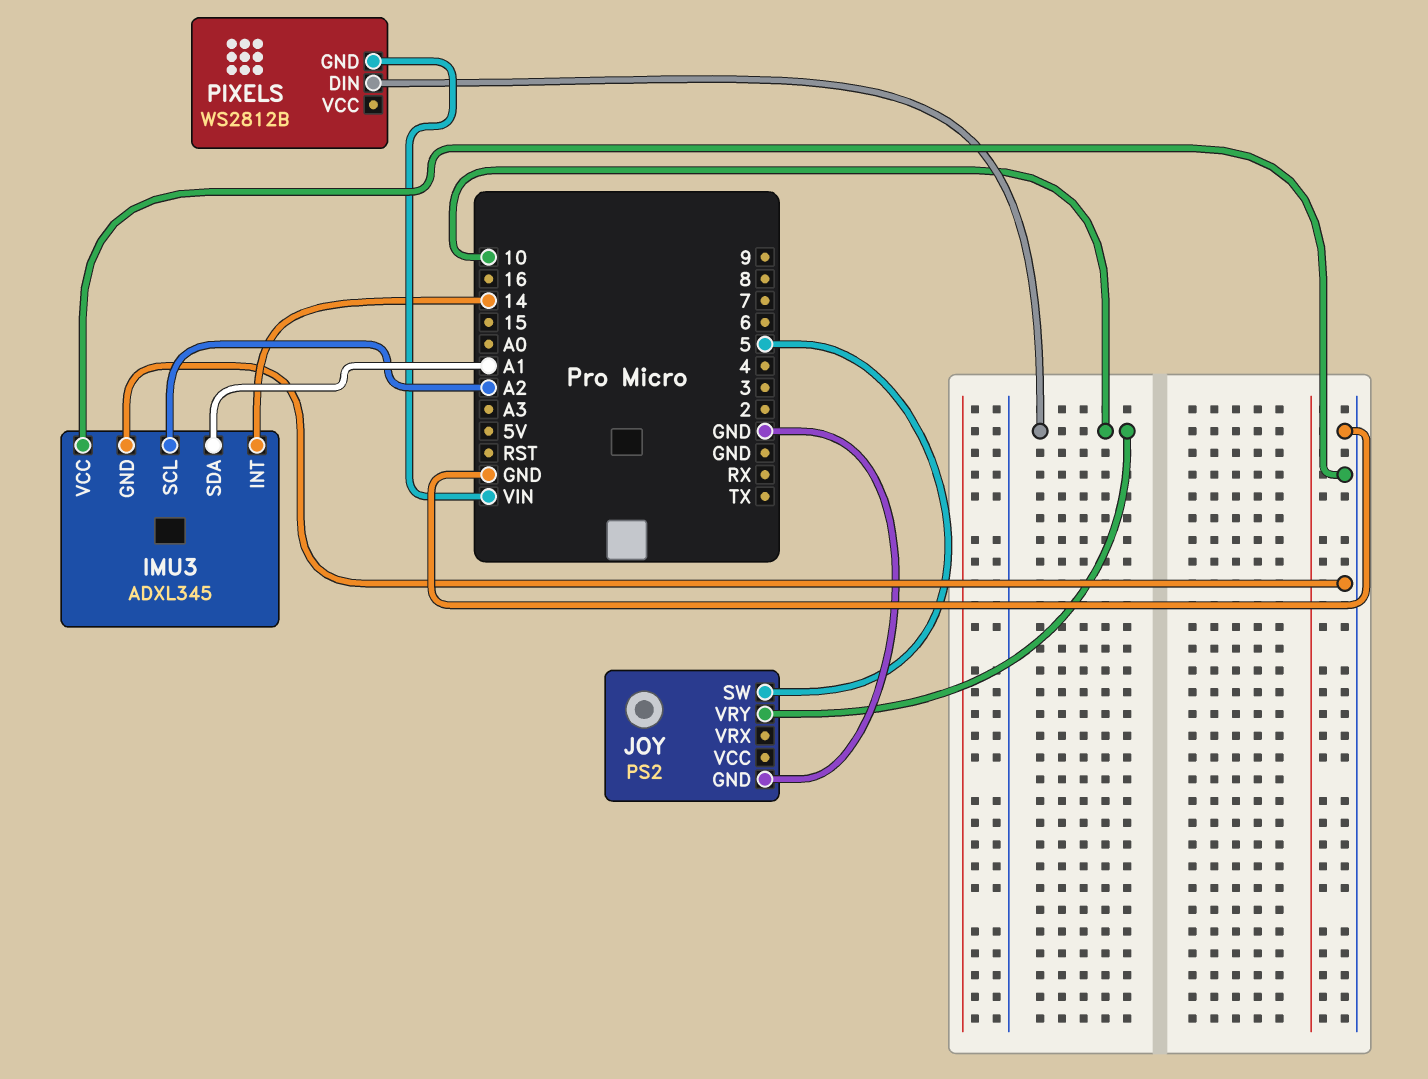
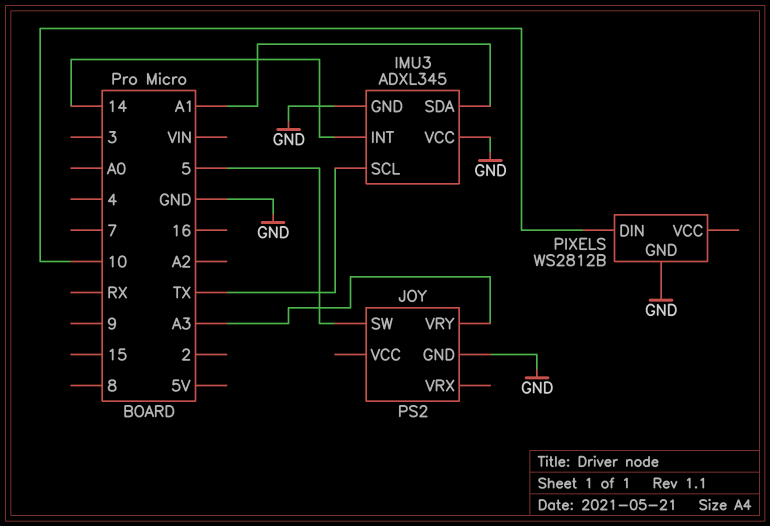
IMU3 pin SCL: A2 -> TX
JOY pin VRY: 10 -> A3
PIXELS pin GND: VIN -> GND

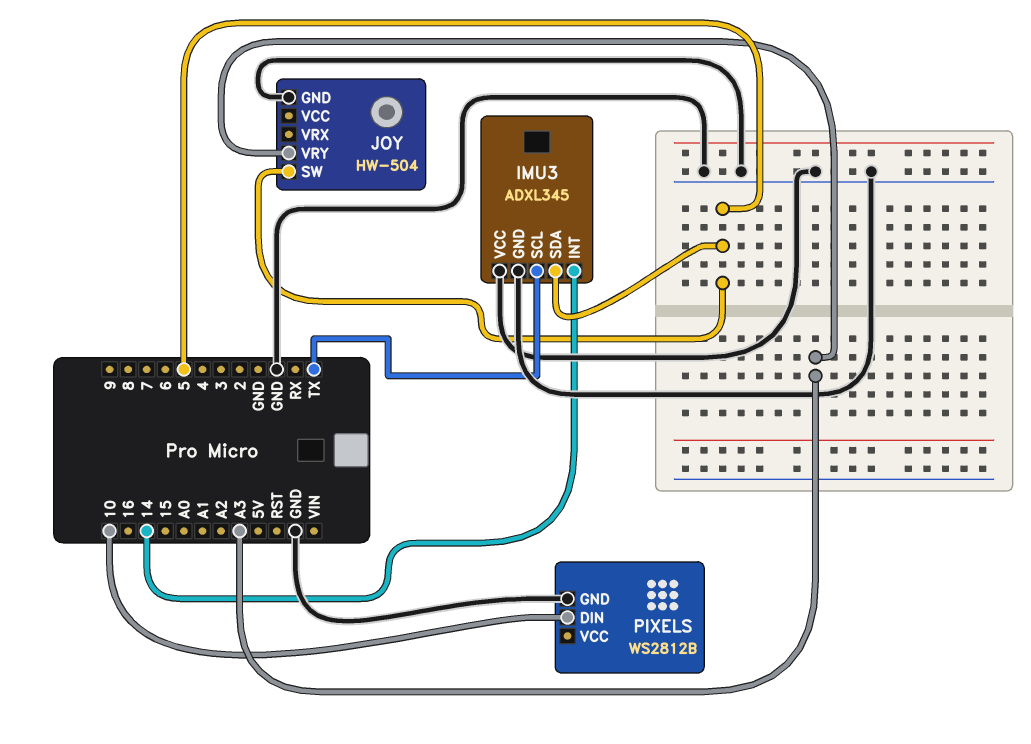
IMU3 pin SDA: A1 -> 5
JOY: PS2 -> HW-504

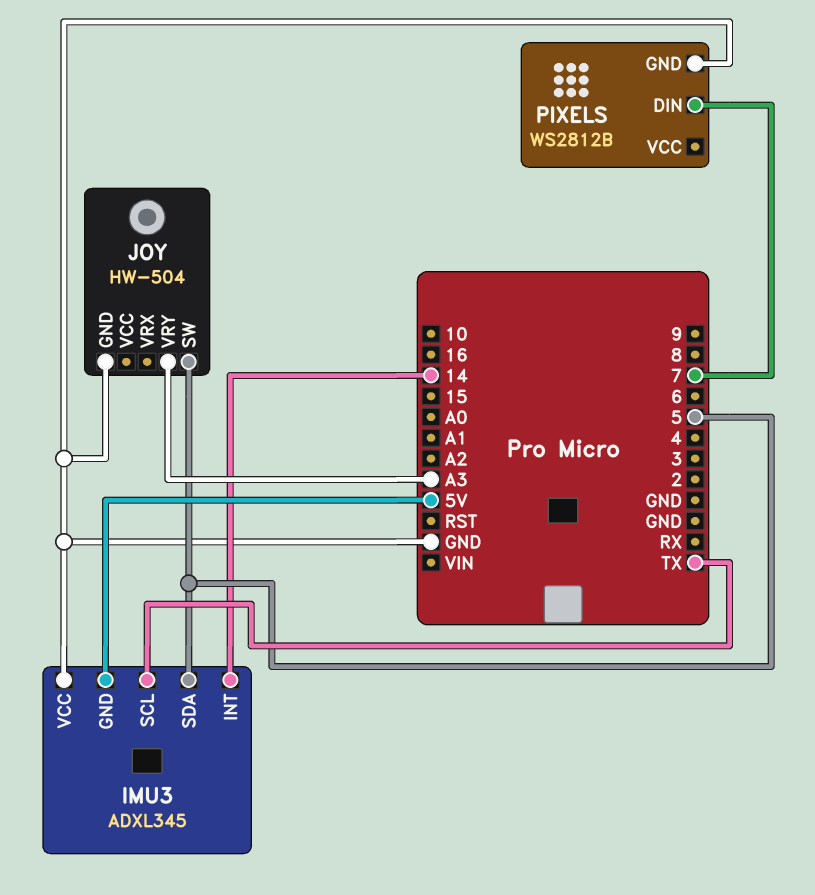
IMU3 pin GND: GND -> 5V
PIXELS pin DIN: 10 -> 7

